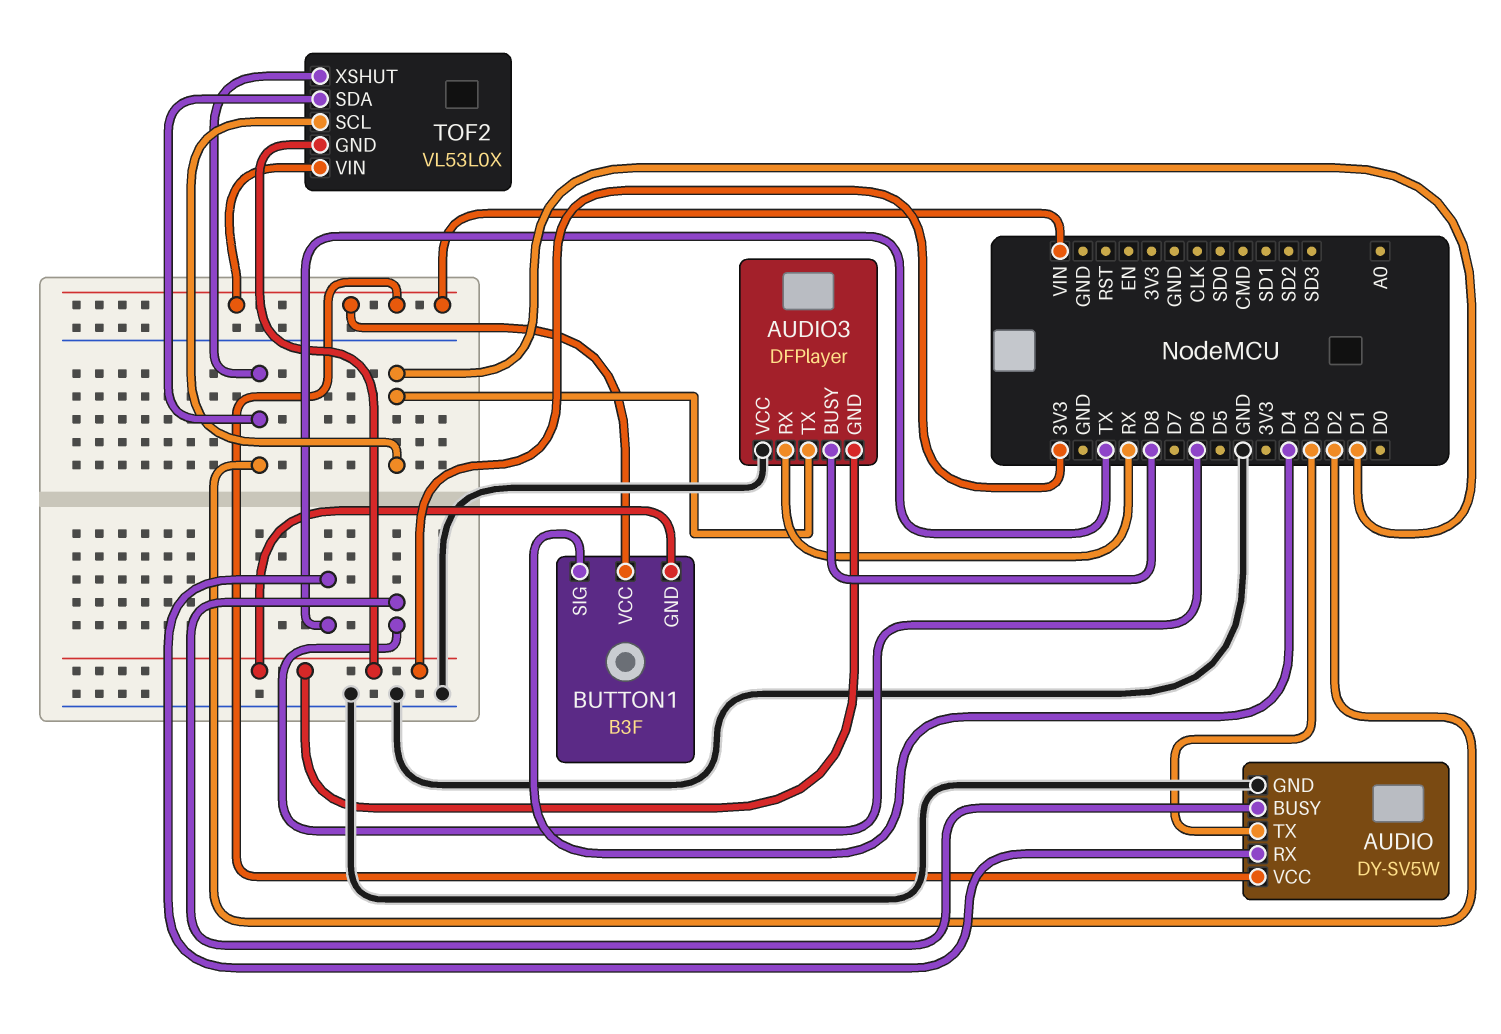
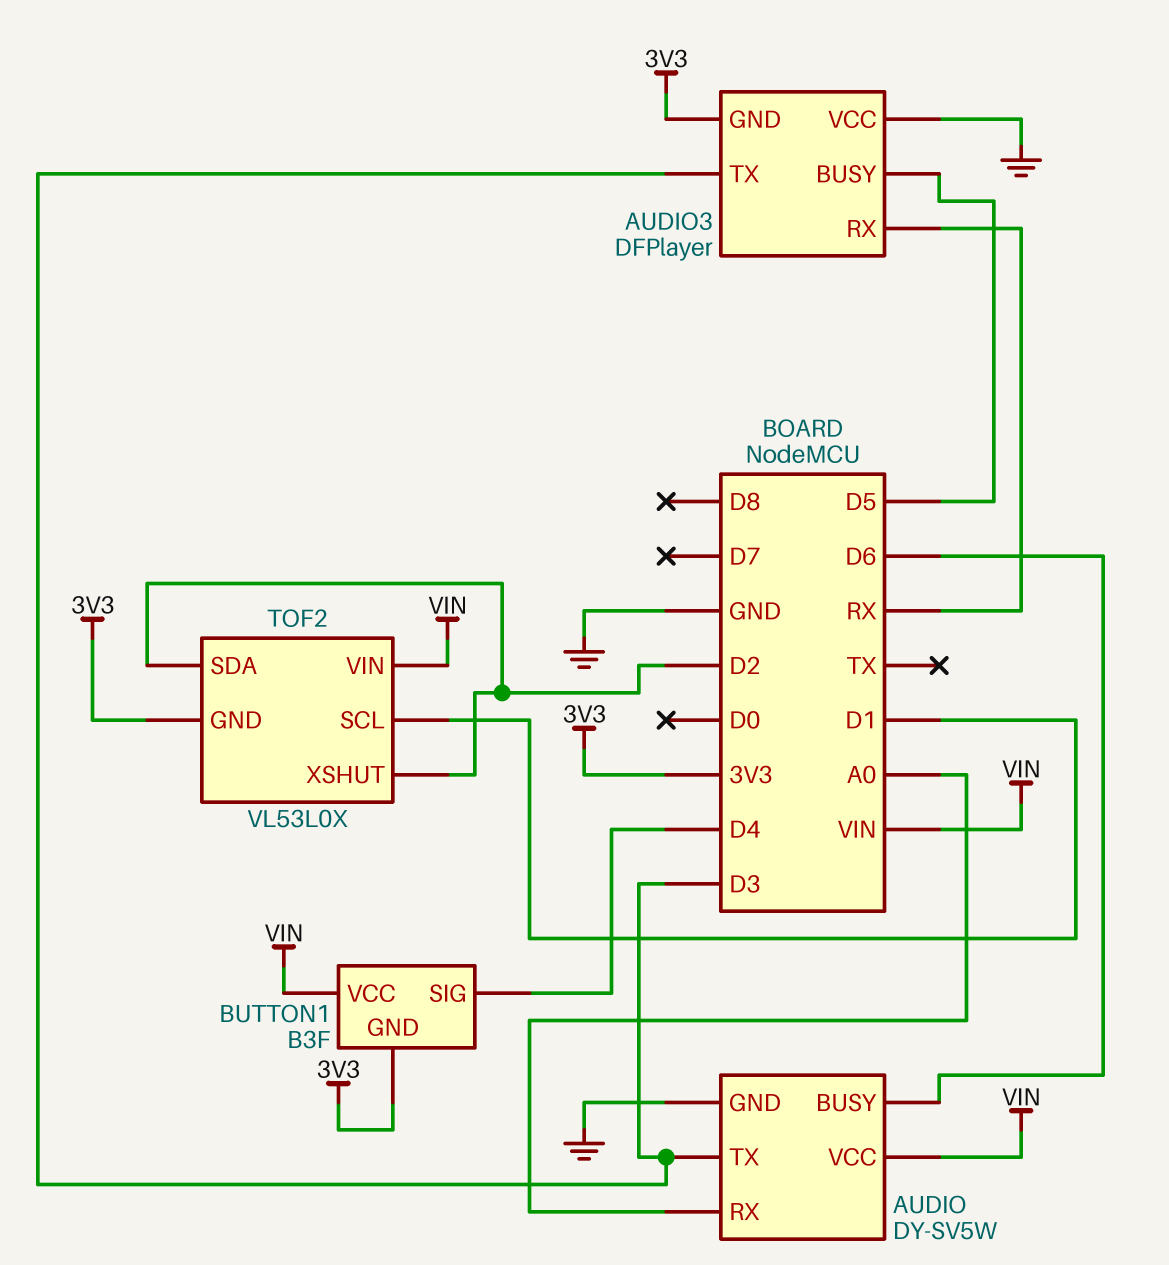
AUDIO pin RX: TX -> A0
AUDIO3 pin BUSY: D8 -> D5
AUDIO3 pin TX: D1 -> D3

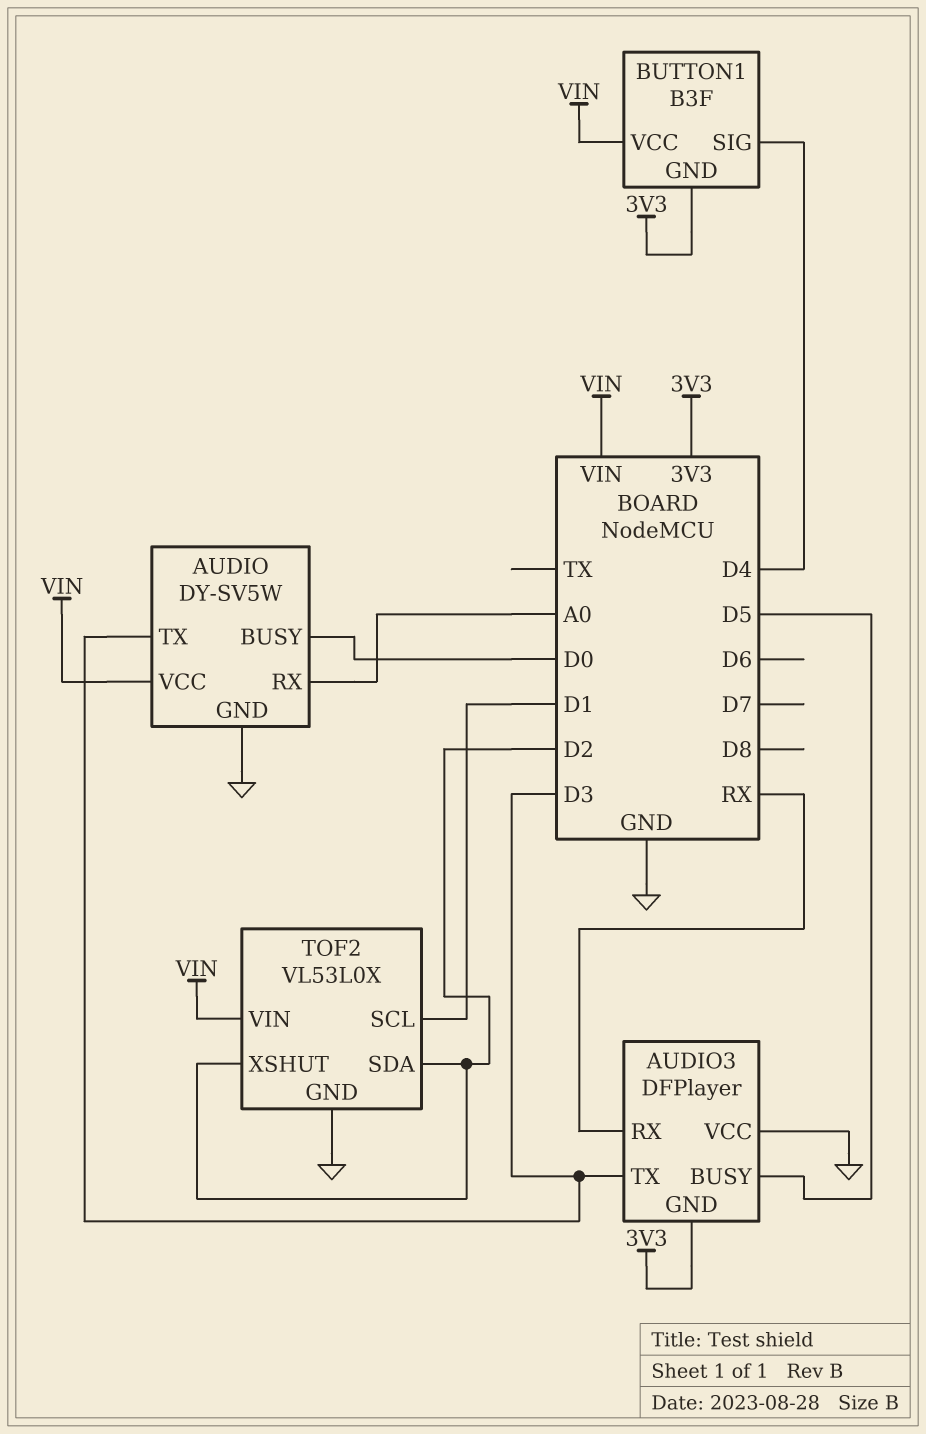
AUDIO pin BUSY: D6 -> D0
TOF2 pin GND: 3V3 -> GND

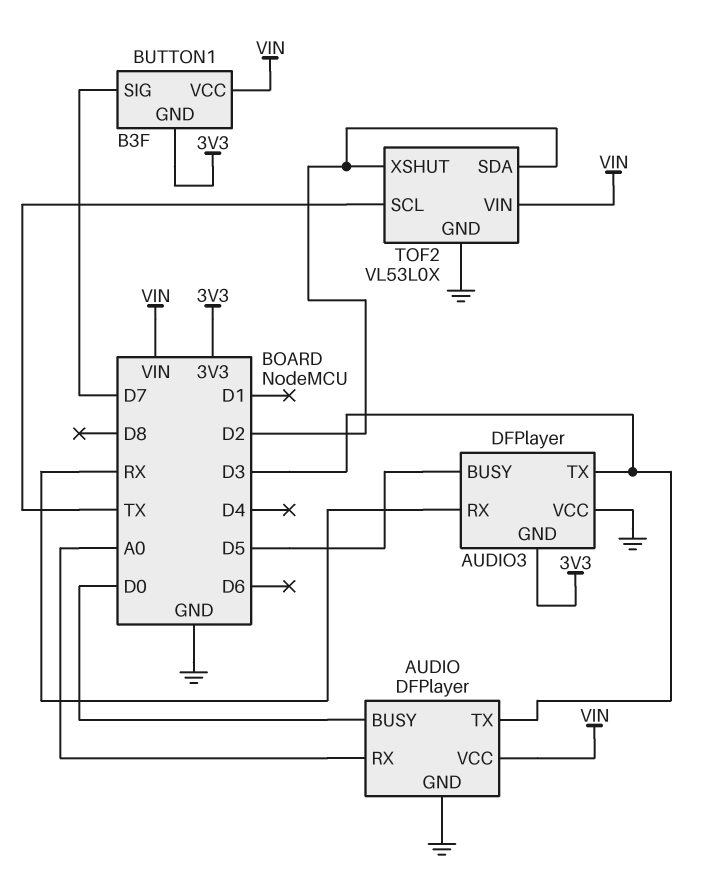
AUDIO: DY-SV5W -> DFPlayer
BUTTON1 pin SIG: D4 -> D7
TOF2 pin SCL: D1 -> TX

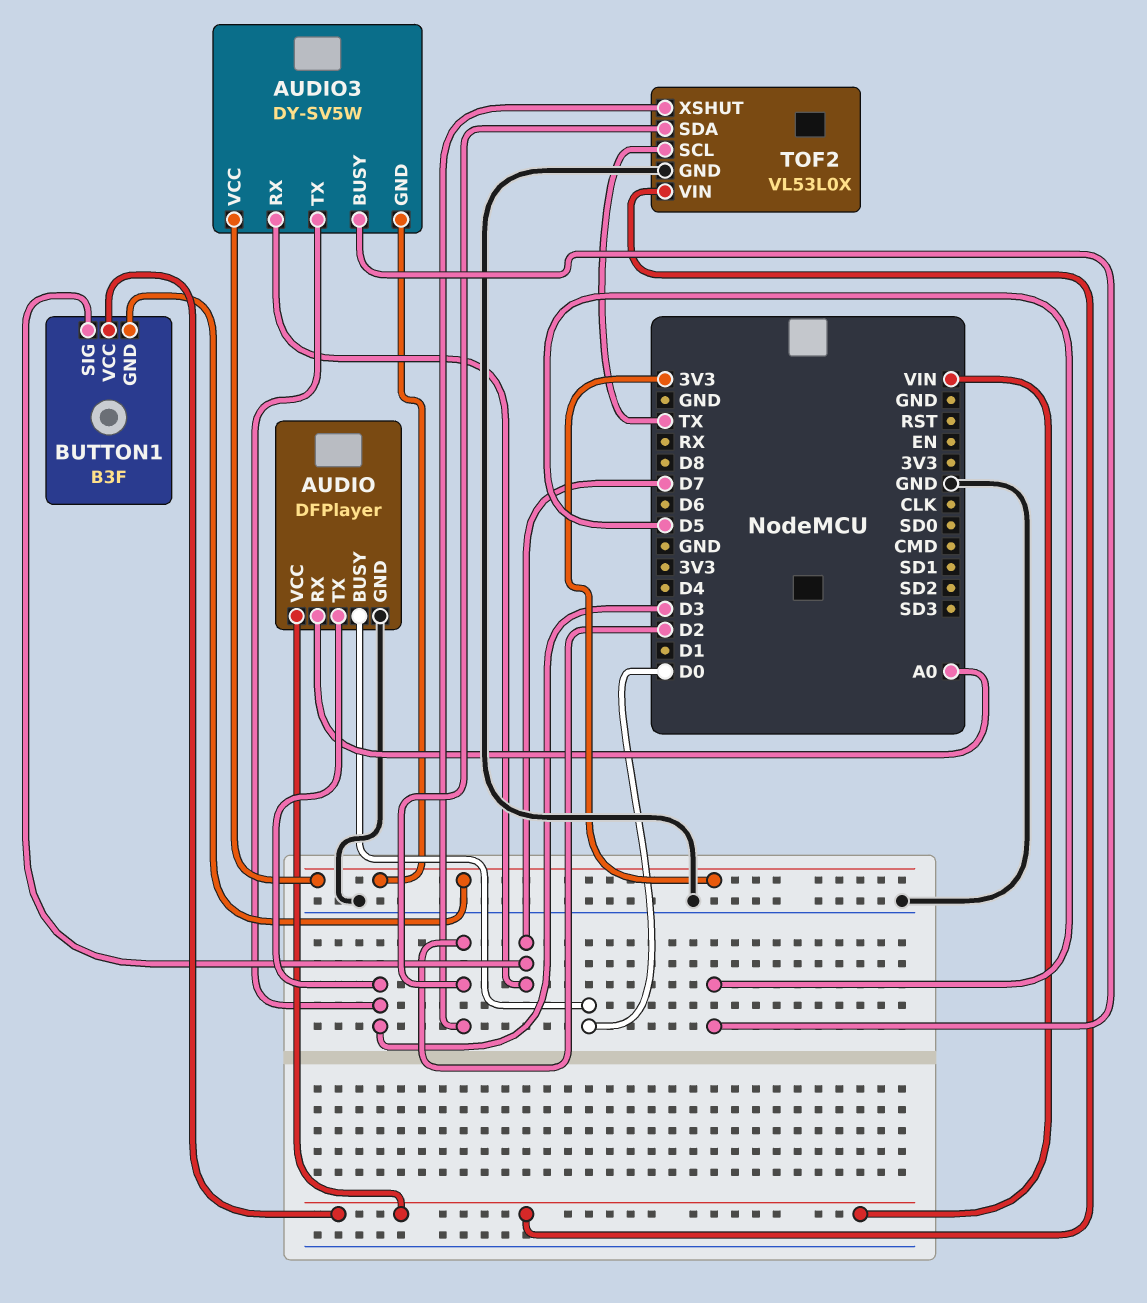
AUDIO3: DFPlayer -> DY-SV5W
AUDIO3 pin RX: RX -> D7
AUDIO3 pin VCC: GND -> 3V3

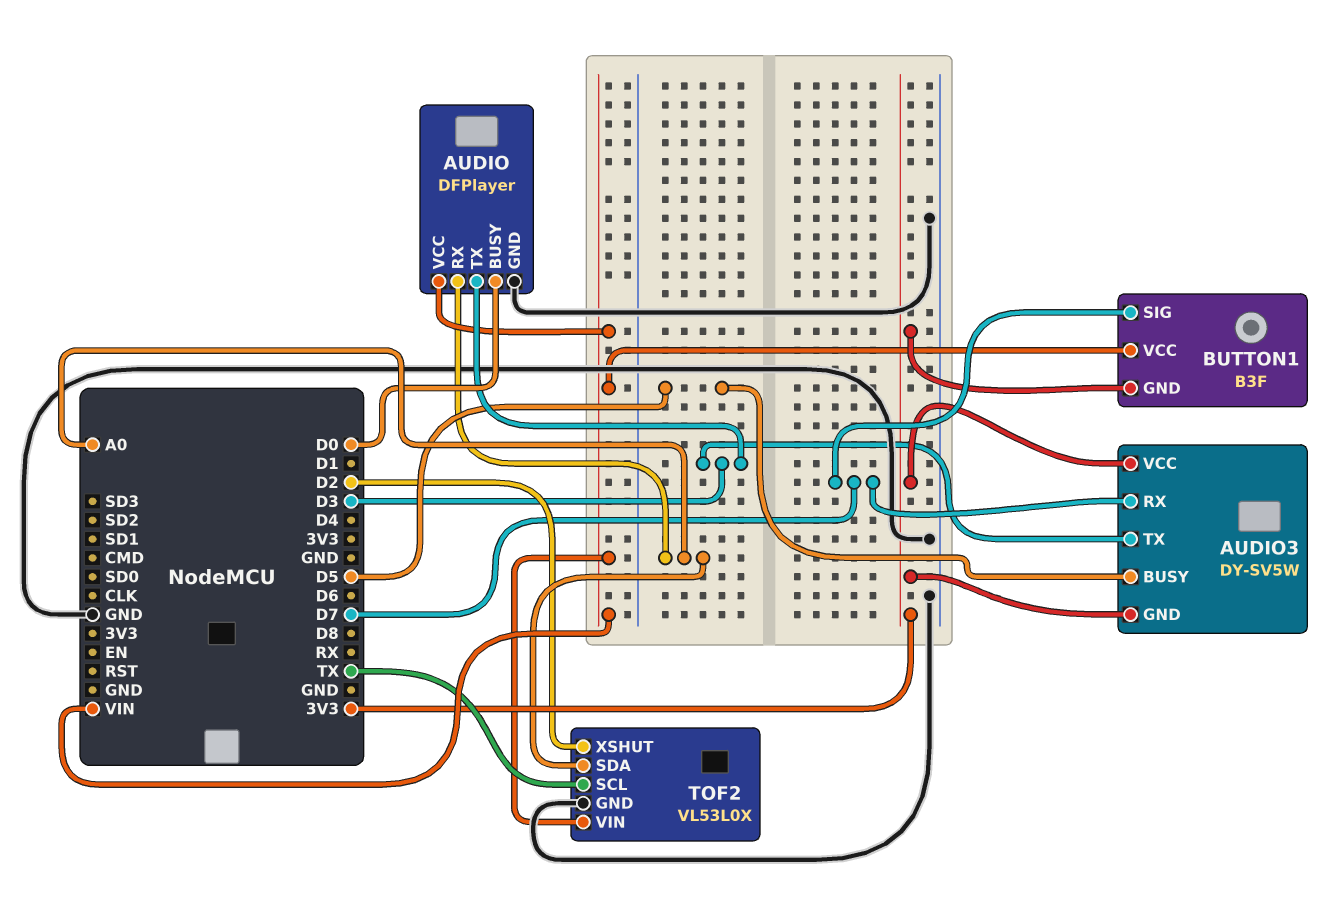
TOF2 pin SDA: D2 -> A0

